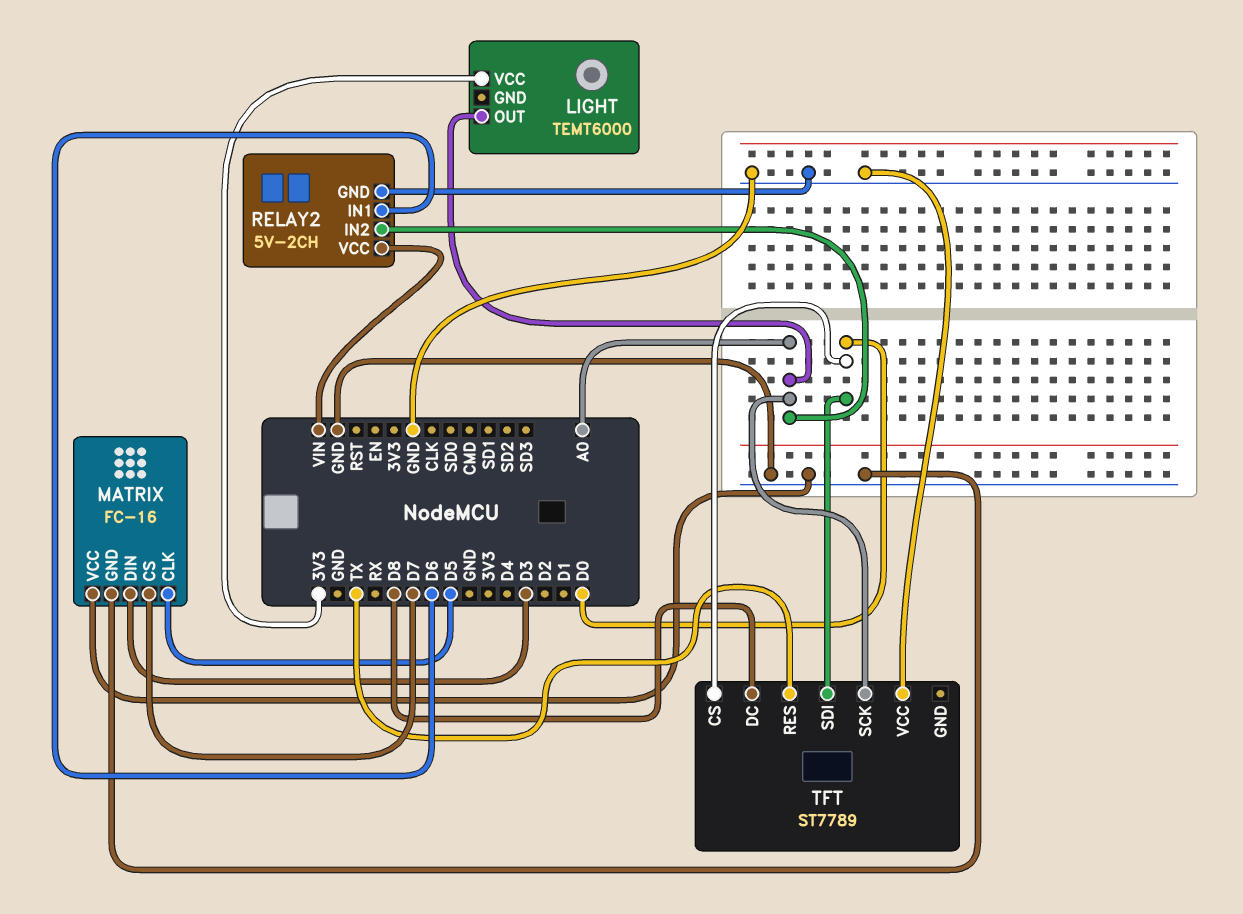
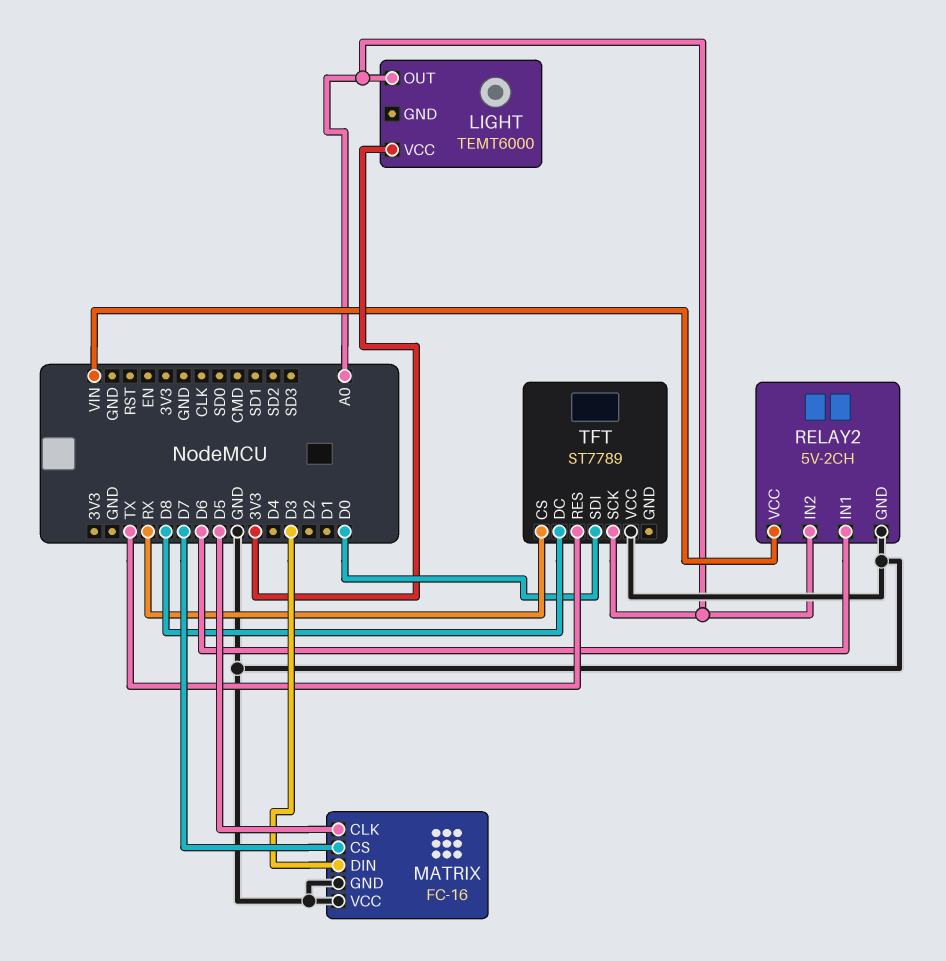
TFT pin CS: D0 -> RX

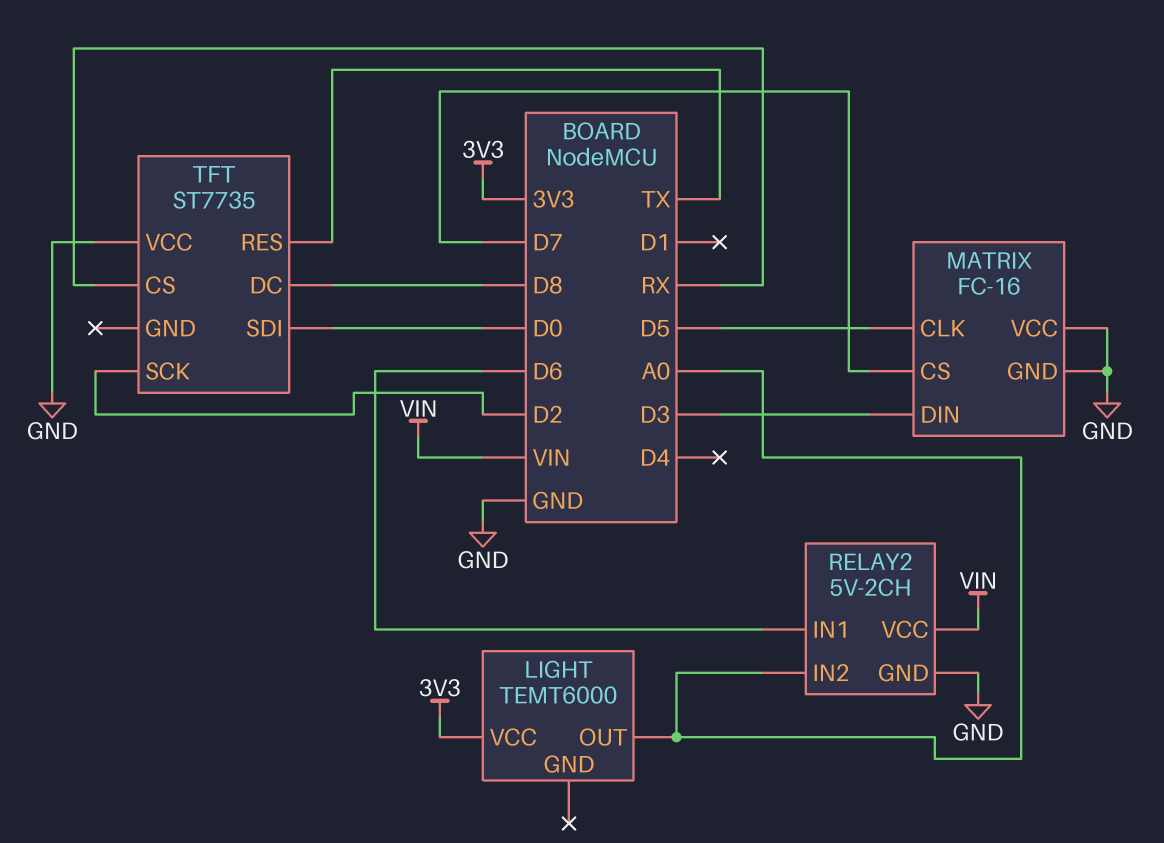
TFT: ST7789 -> ST7735
TFT pin SCK: A0 -> D2

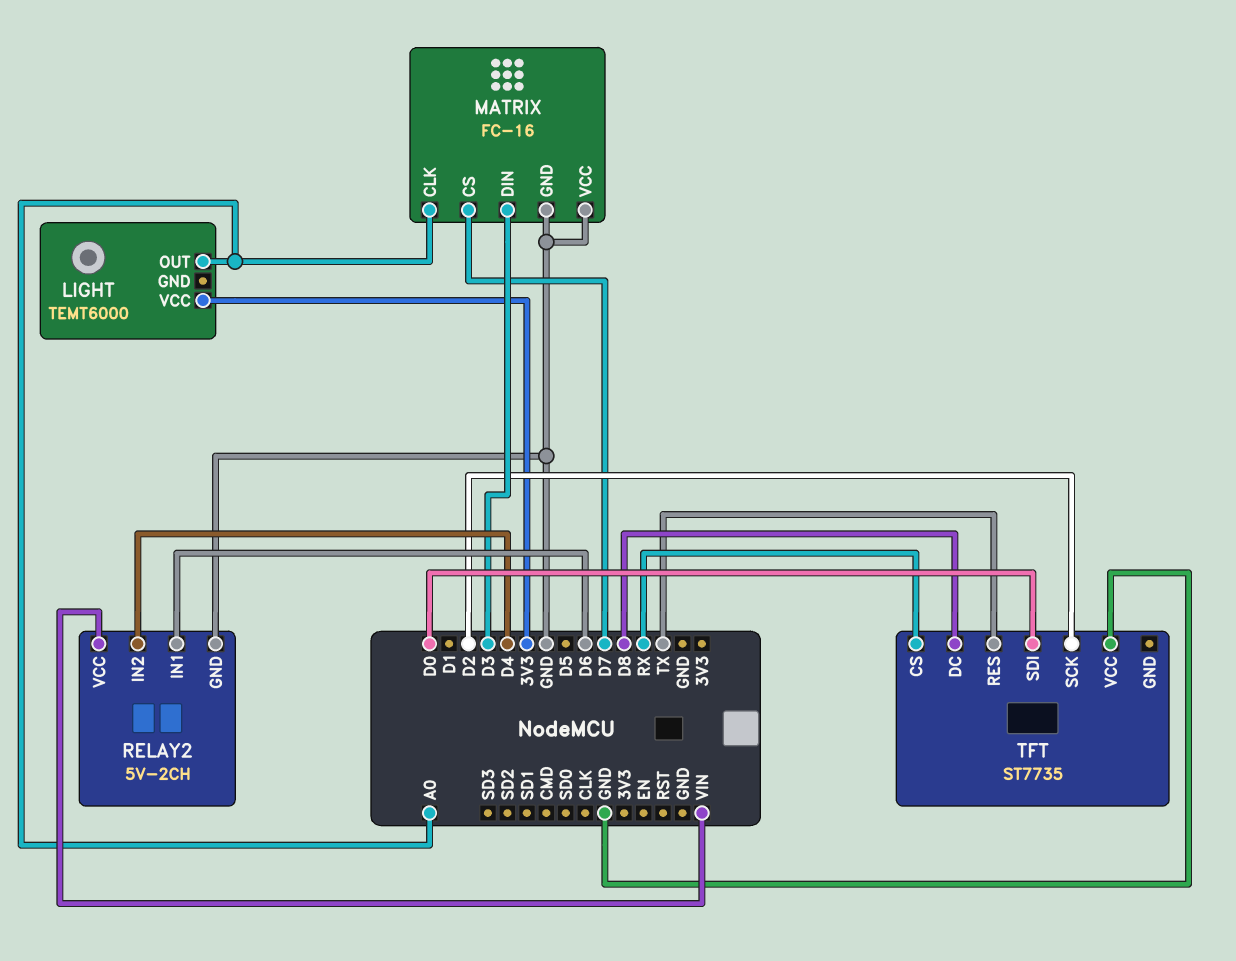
MATRIX pin CLK: D5 -> A0
RELAY2 pin IN2: A0 -> D4

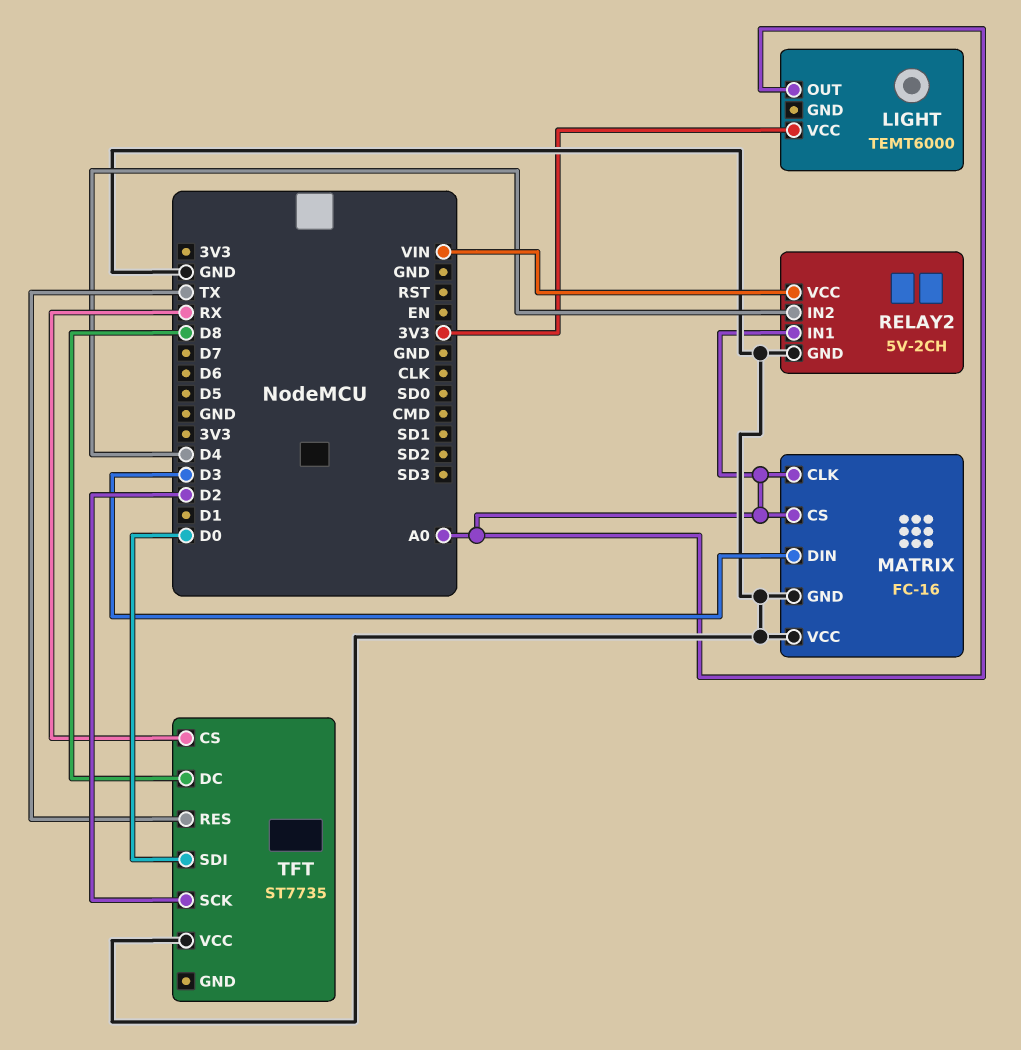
MATRIX pin CS: D7 -> A0
RELAY2 pin IN1: D6 -> A0

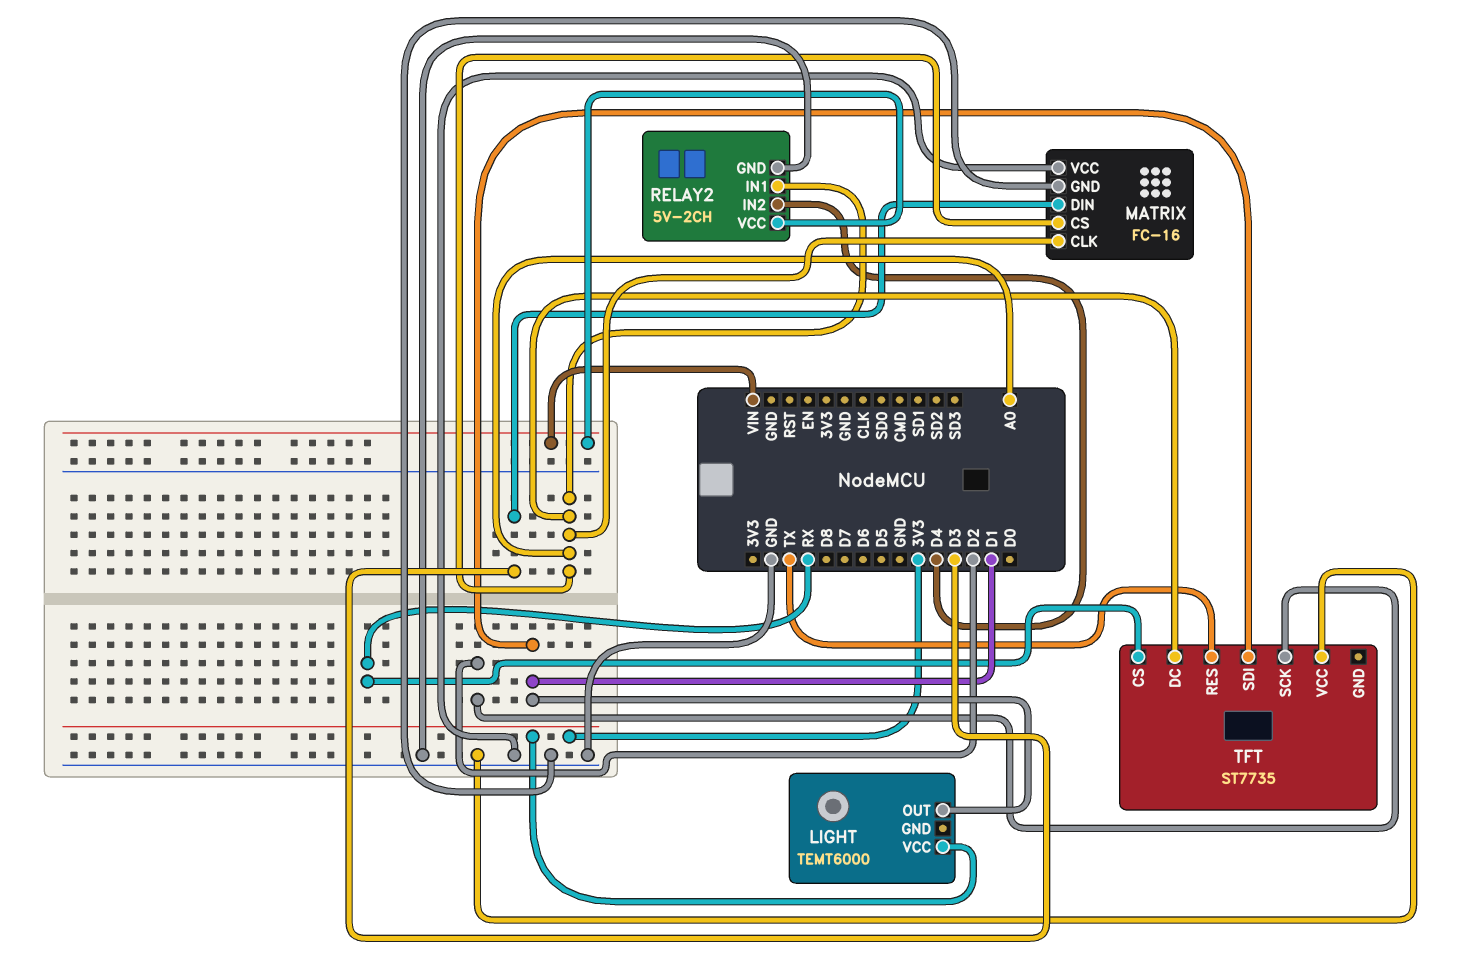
LIGHT pin OUT: A0 -> D1
TFT pin DC: D8 -> A0
TFT pin SDI: D0 -> D1

